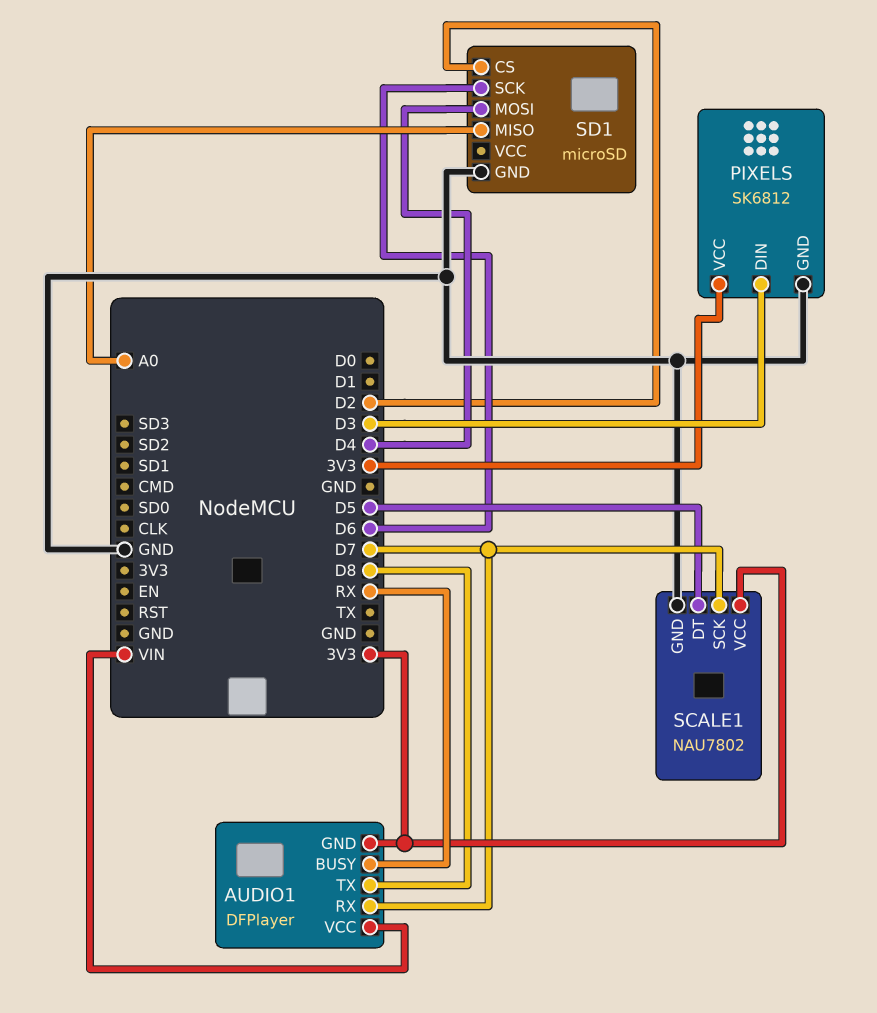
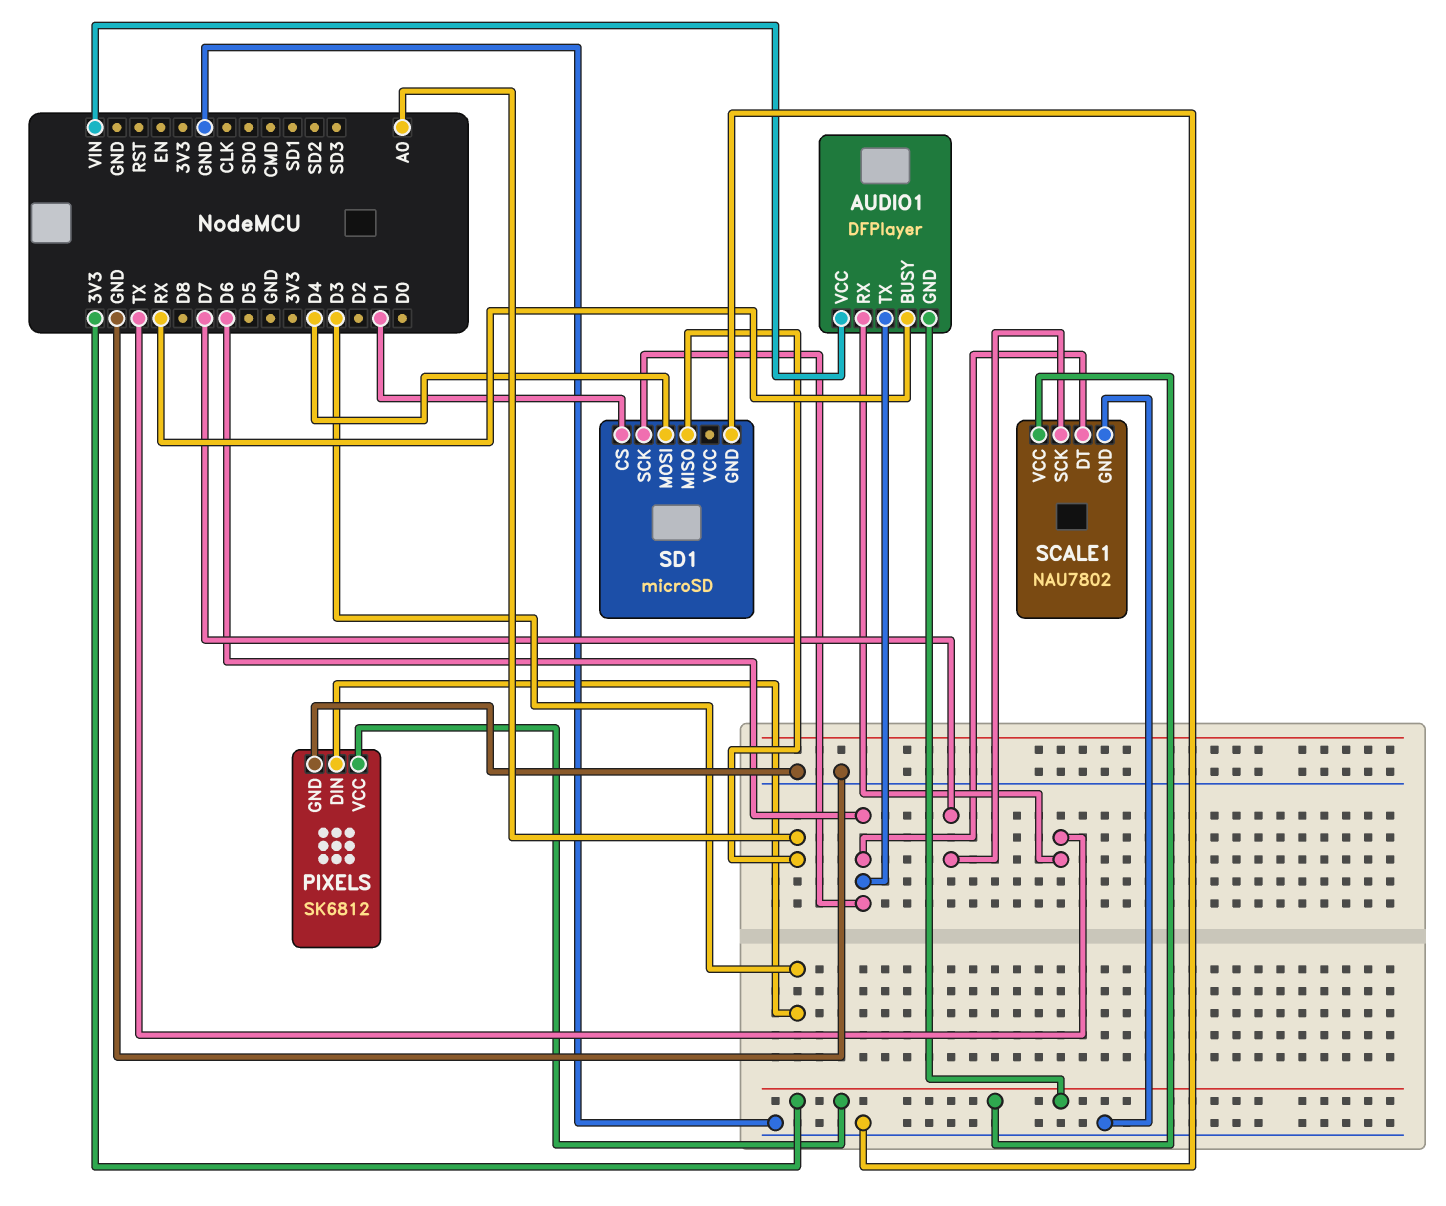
AUDIO1 pin RX: D7 -> TX
AUDIO1 pin TX: D8 -> D6
SCALE1 pin DT: D5 -> D6
SD1 pin CS: D2 -> D1

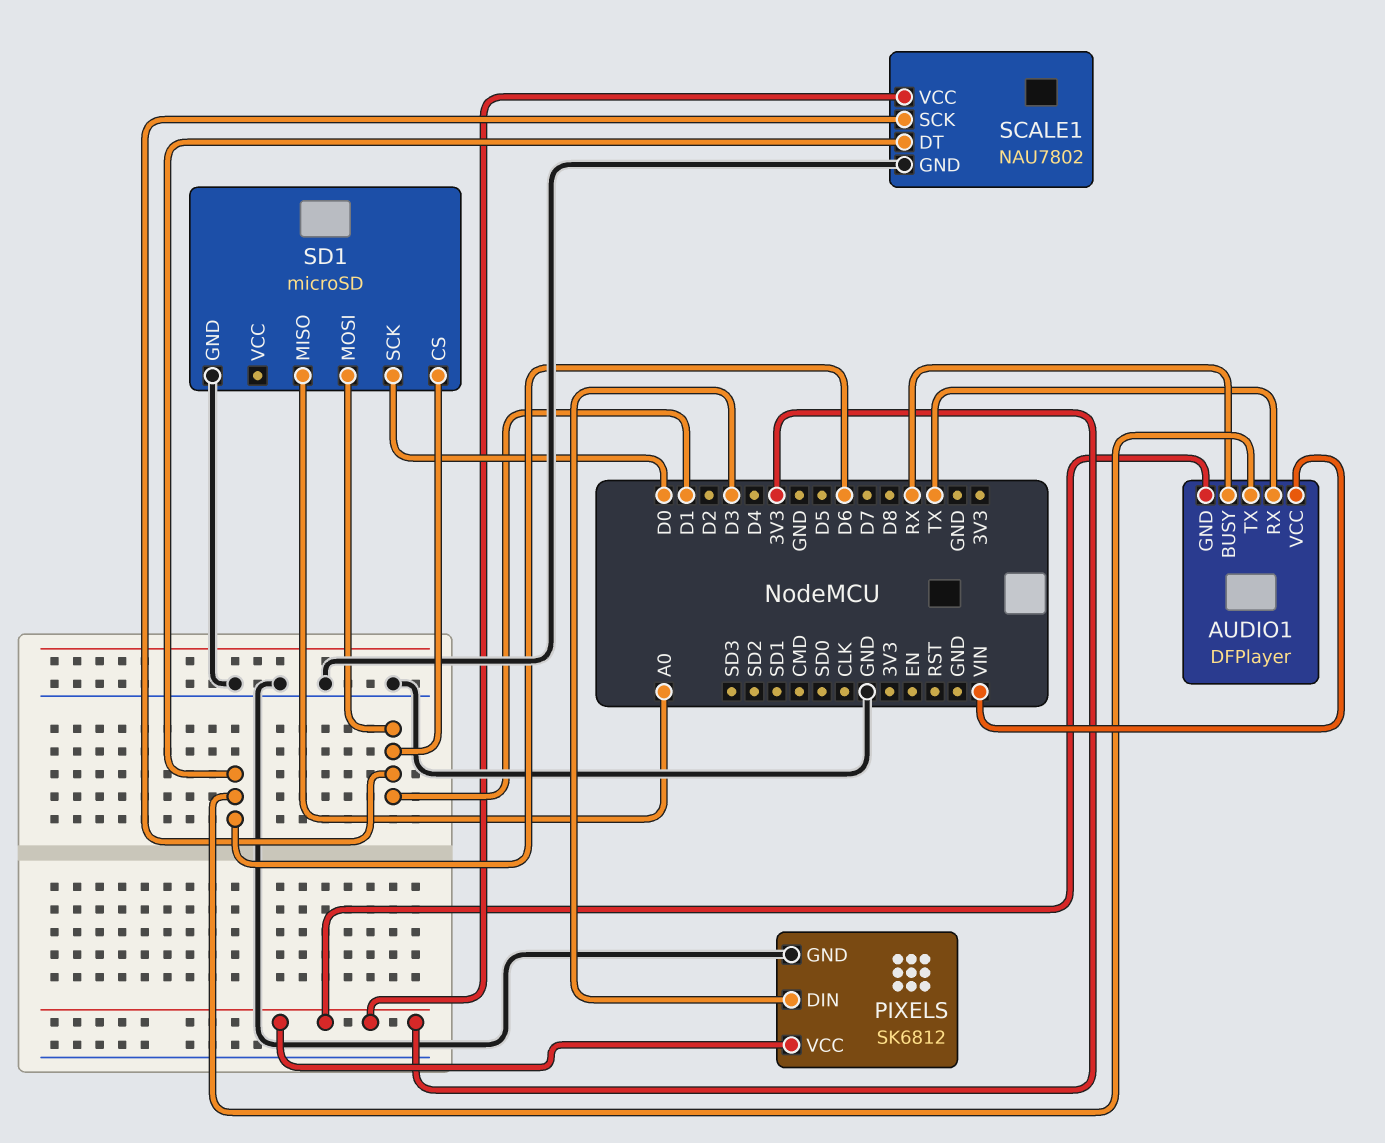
SCALE1 pin SCK: D7 -> D1
SD1 pin MOSI: D4 -> D1
SD1 pin SCK: D6 -> D0

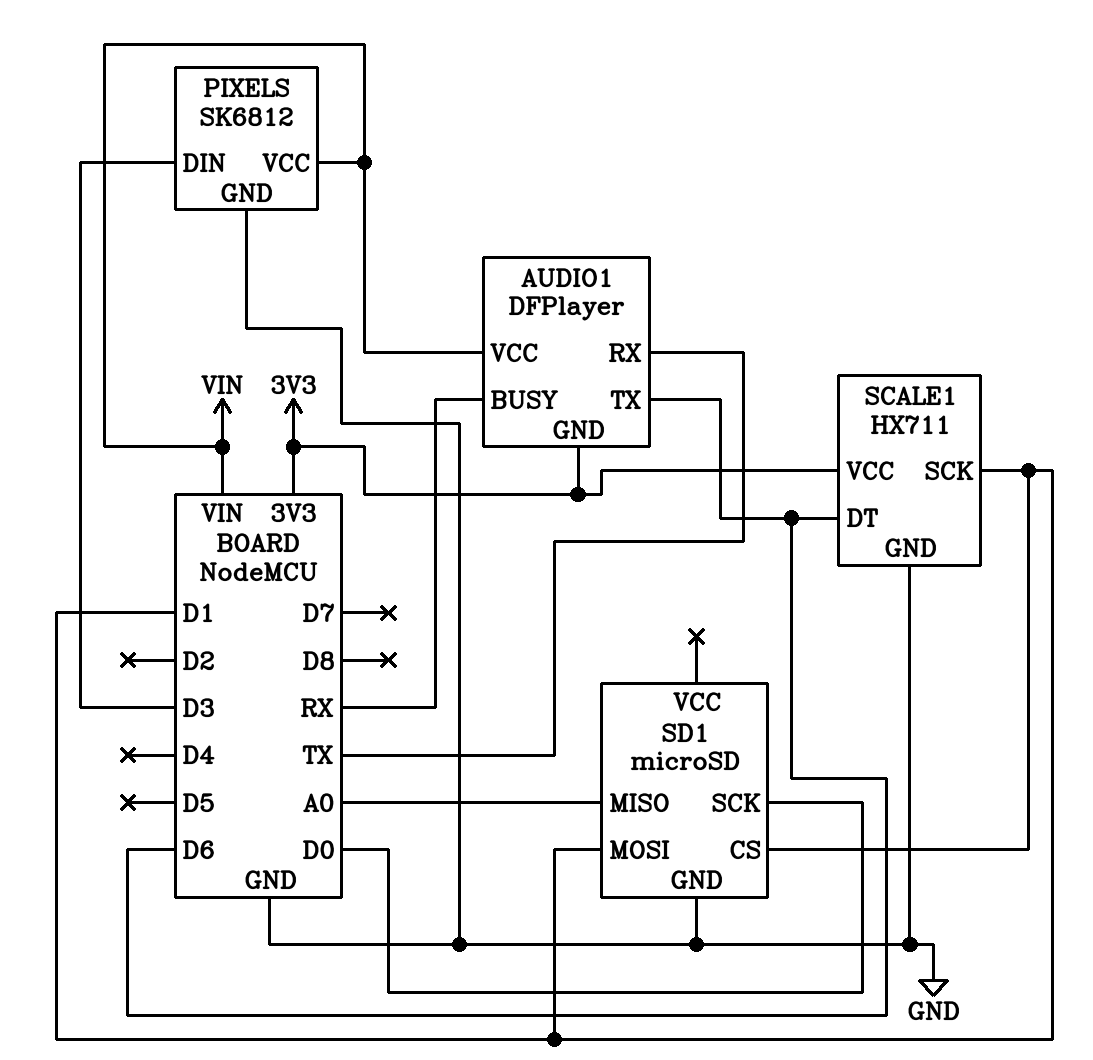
PIXELS pin VCC: 3V3 -> VIN
SCALE1: NAU7802 -> HX711

